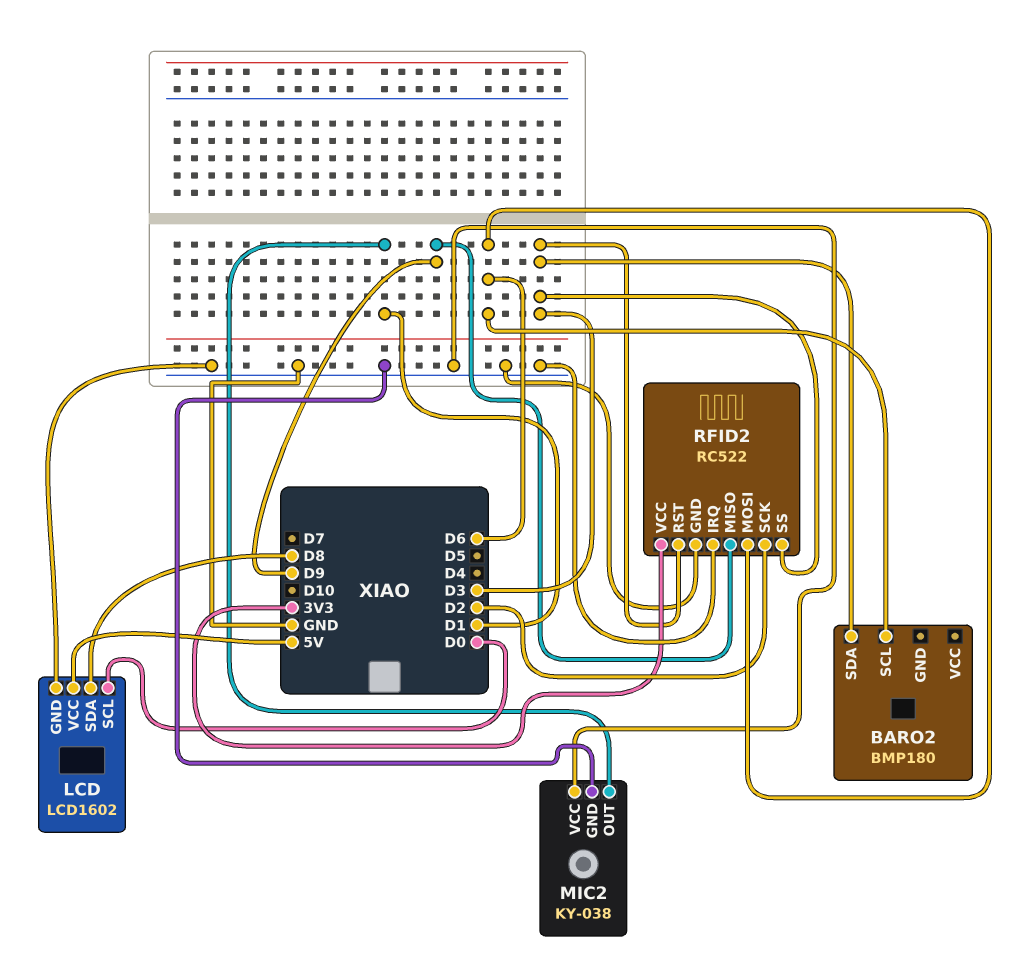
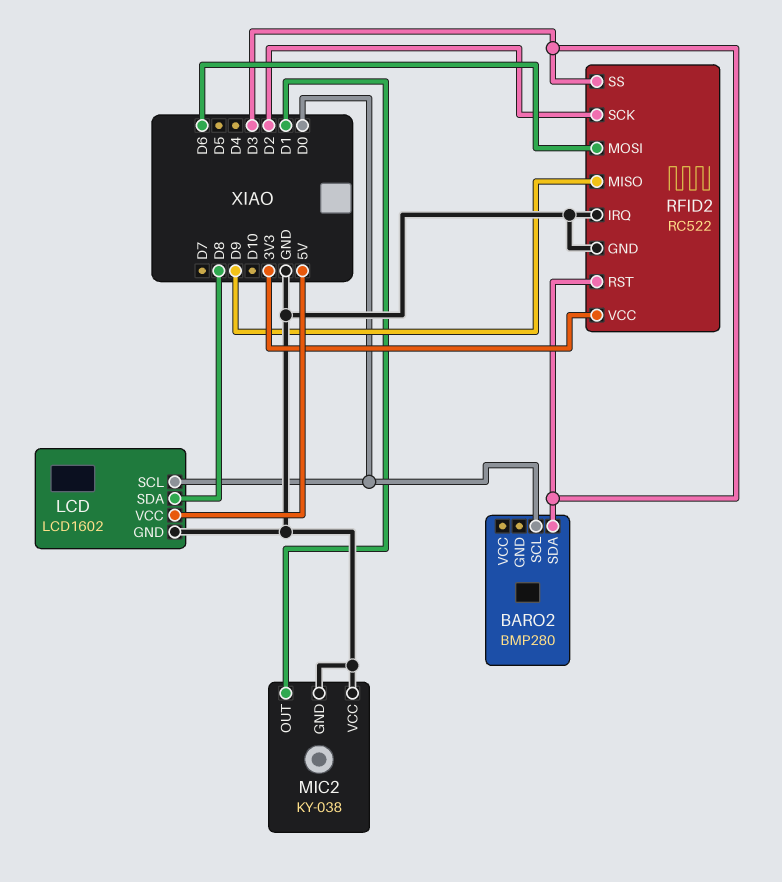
BARO2: BMP180 -> BMP280
BARO2 pin SCL: D6 -> D0

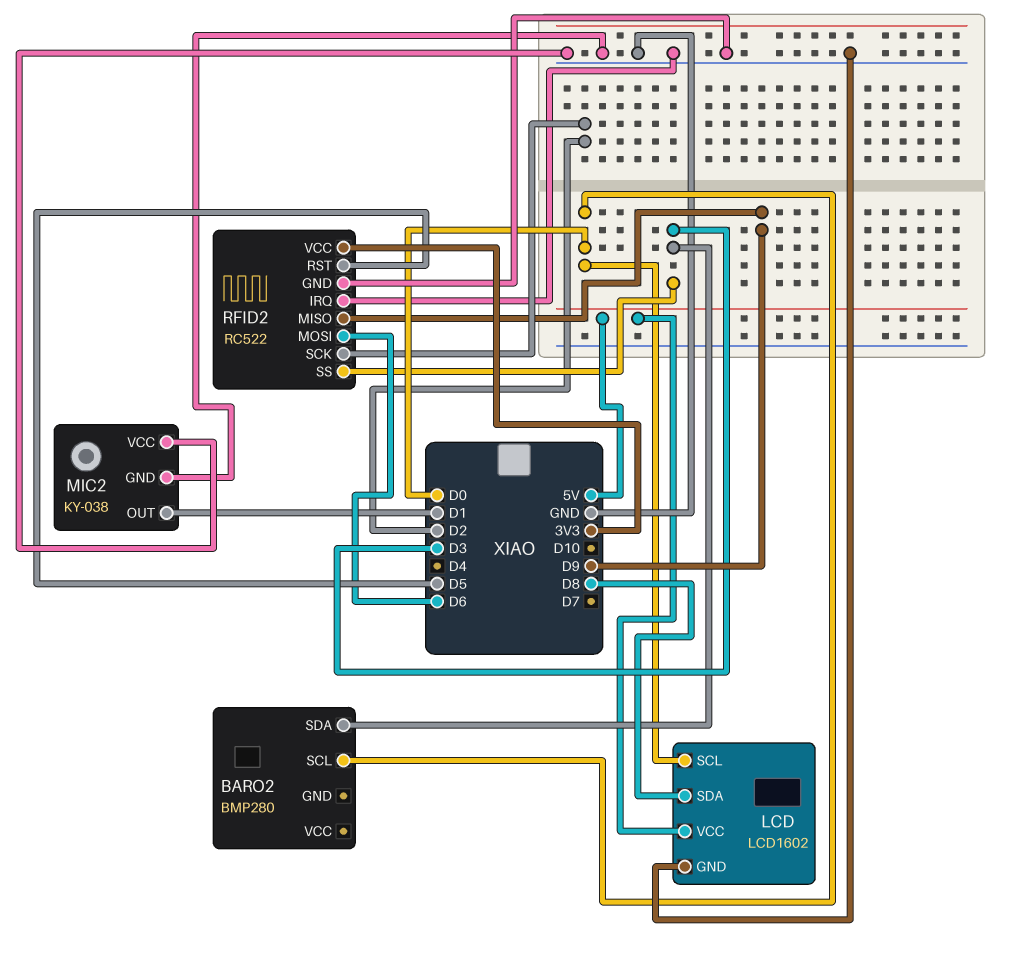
RFID2 pin RST: D3 -> D5

